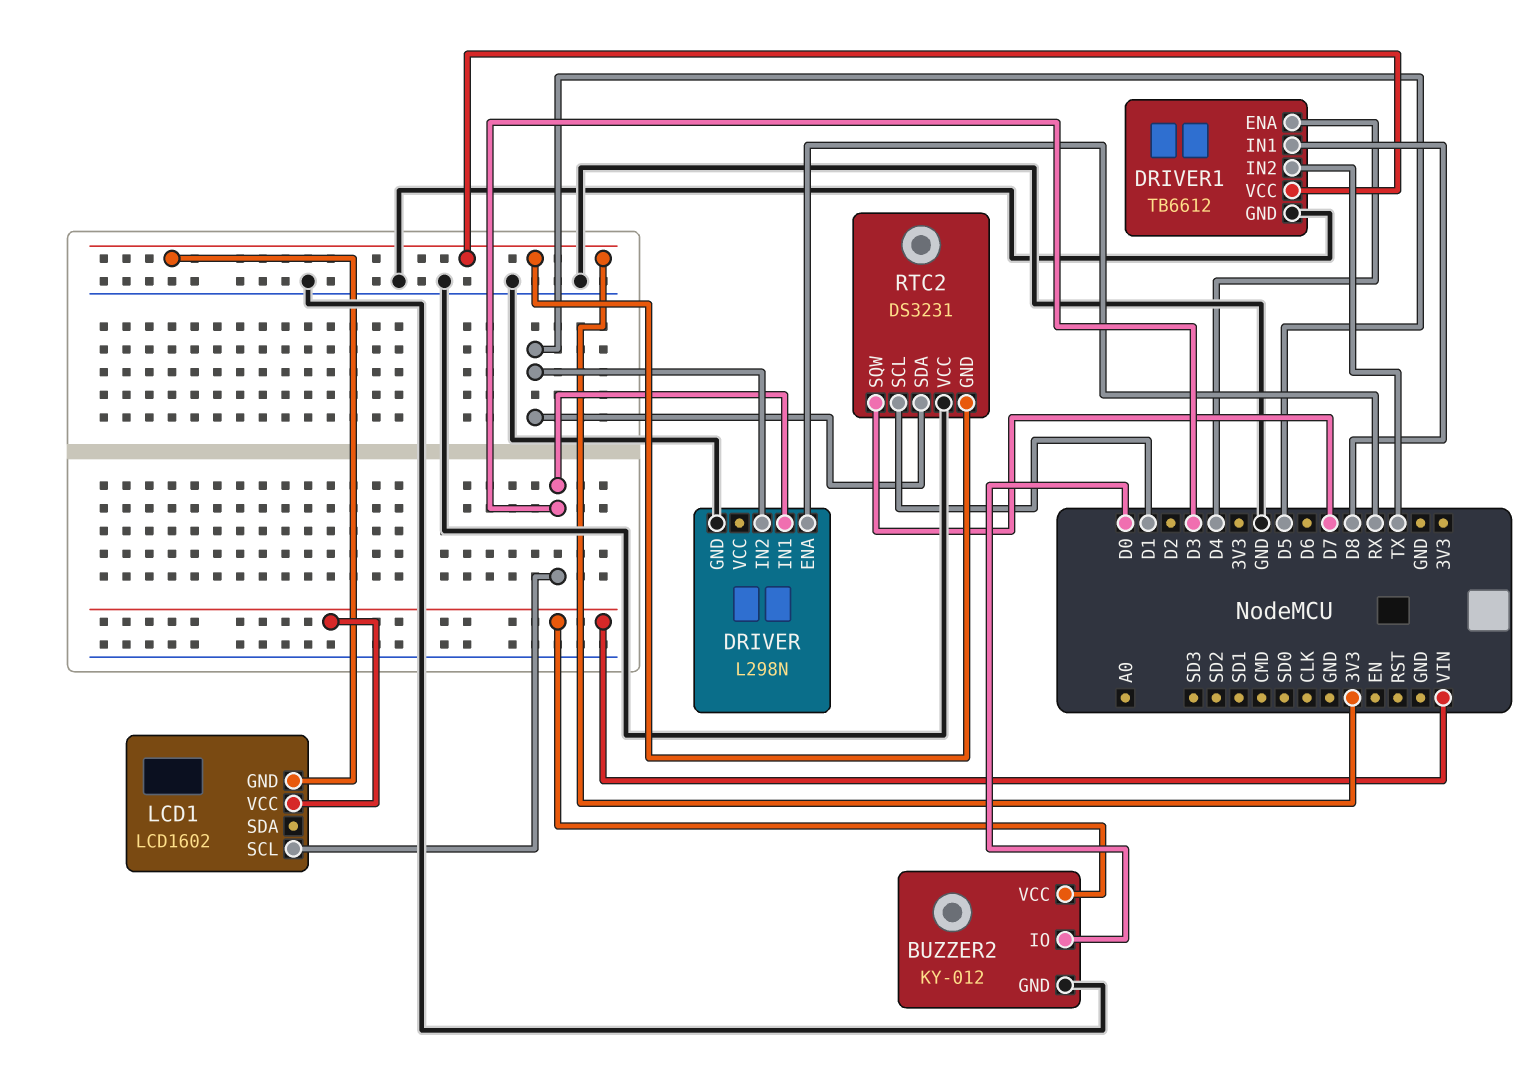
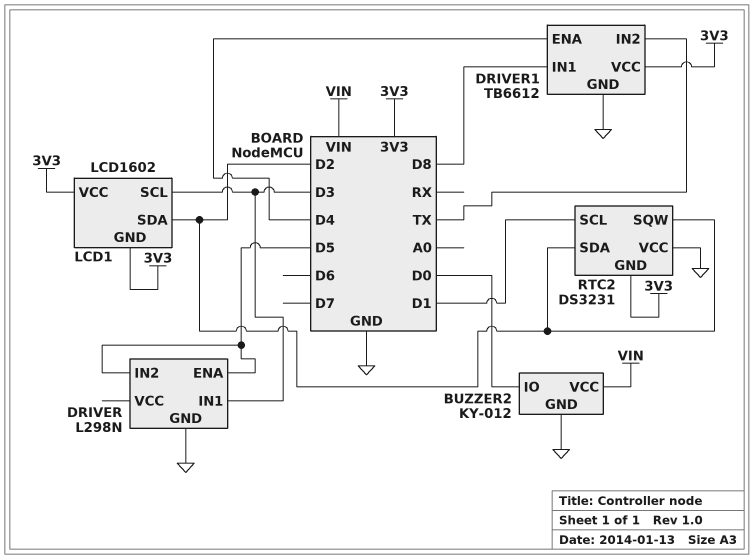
DRIVER pin ENA: RX -> D5
LCD1 pin SDA: none -> D2
LCD1 pin VCC: VIN -> 3V3
RTC2 pin SDA: D5 -> D2
RTC2 pin SQW: D7 -> D2

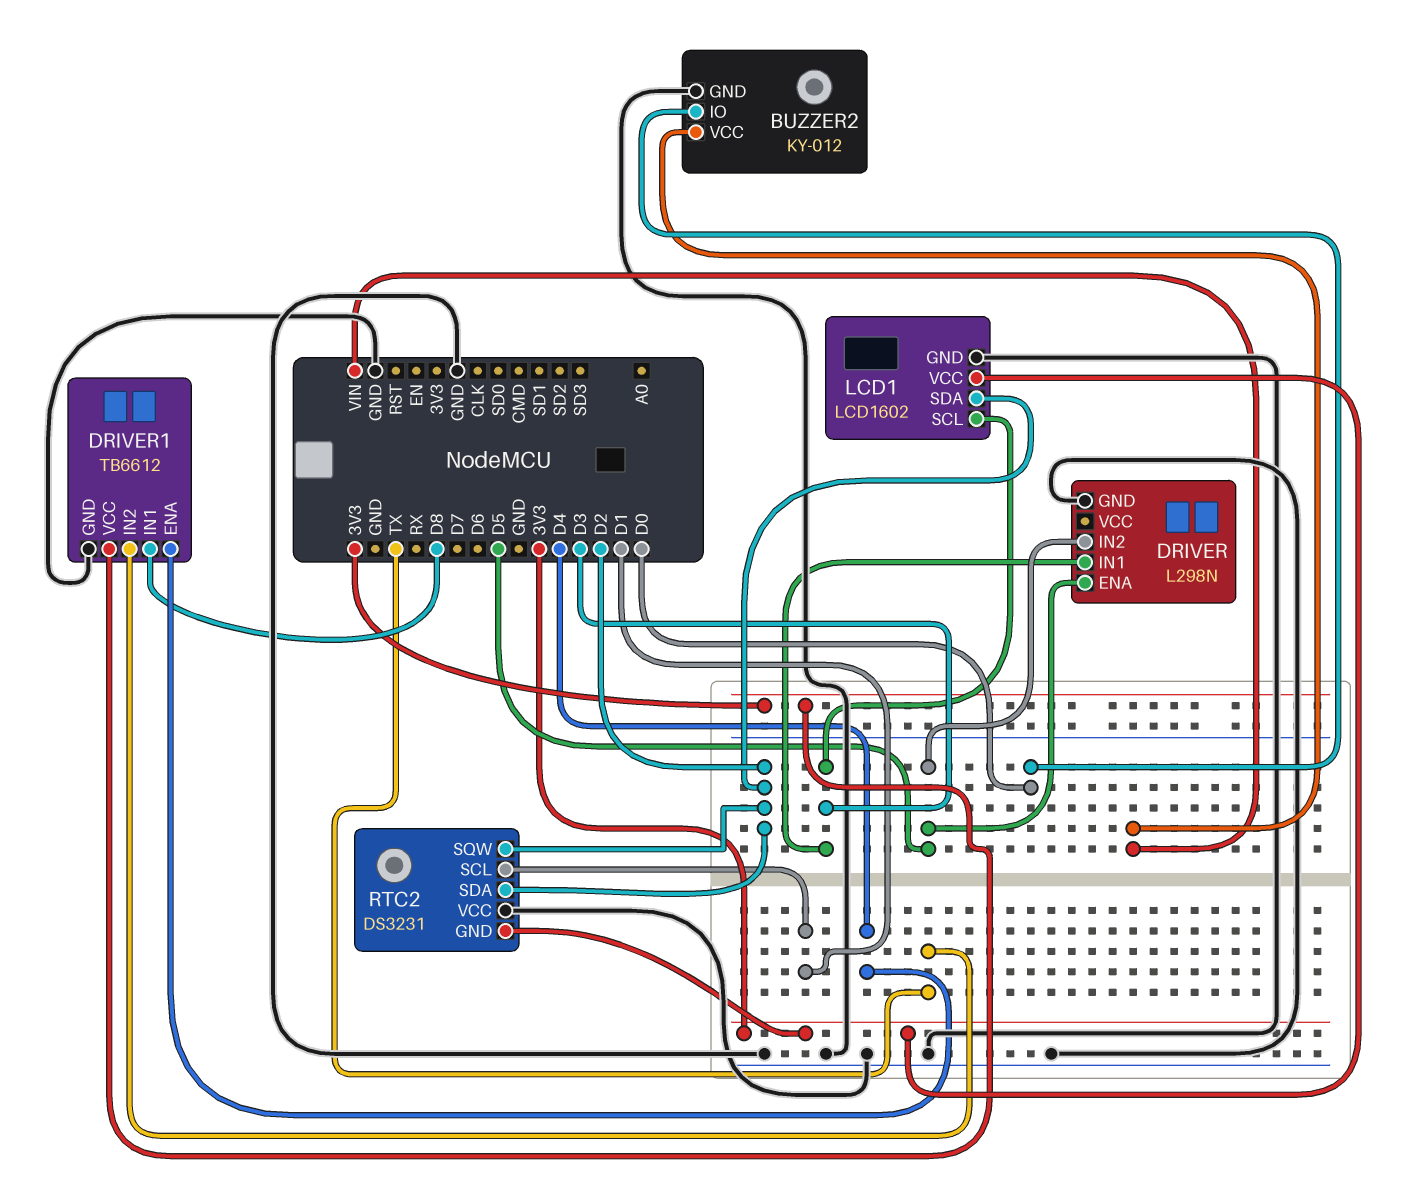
LCD1 pin GND: 3V3 -> GND

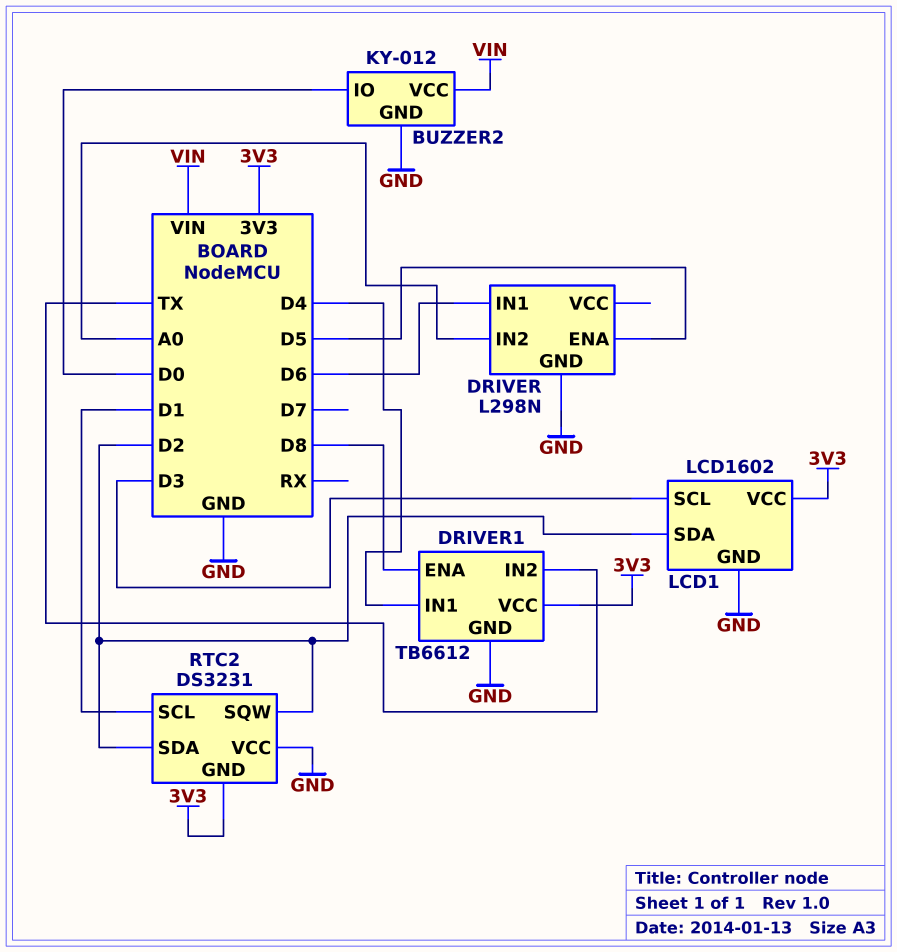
DRIVER pin IN1: D3 -> D6
DRIVER pin IN2: D5 -> A0
DRIVER1 pin ENA: D4 -> D8
DRIVER1 pin IN1: D8 -> D4

